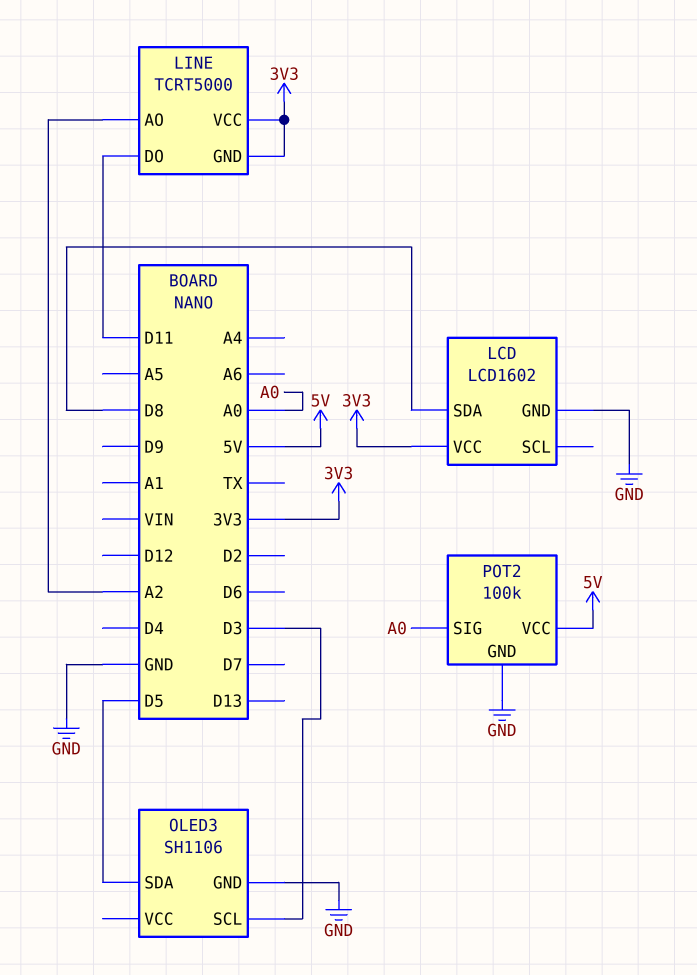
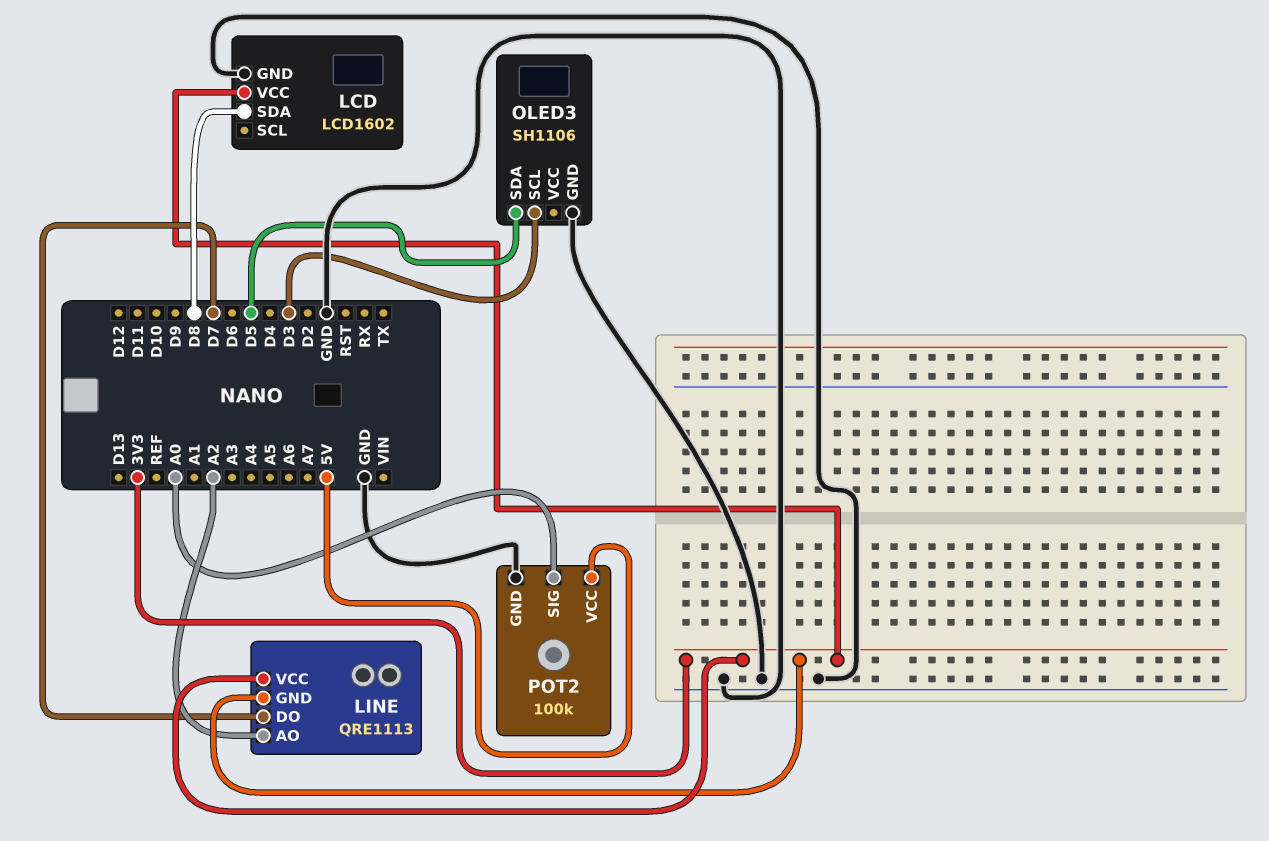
LINE: TCRT5000 -> QRE1113
LINE pin DO: D11 -> D7

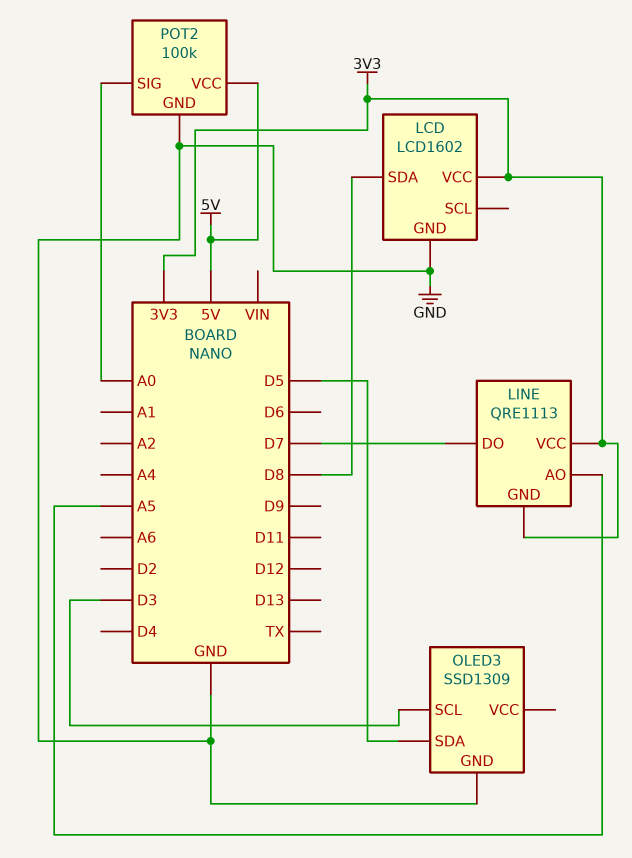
LINE pin AO: A2 -> A5
OLED3: SH1106 -> SSD1309

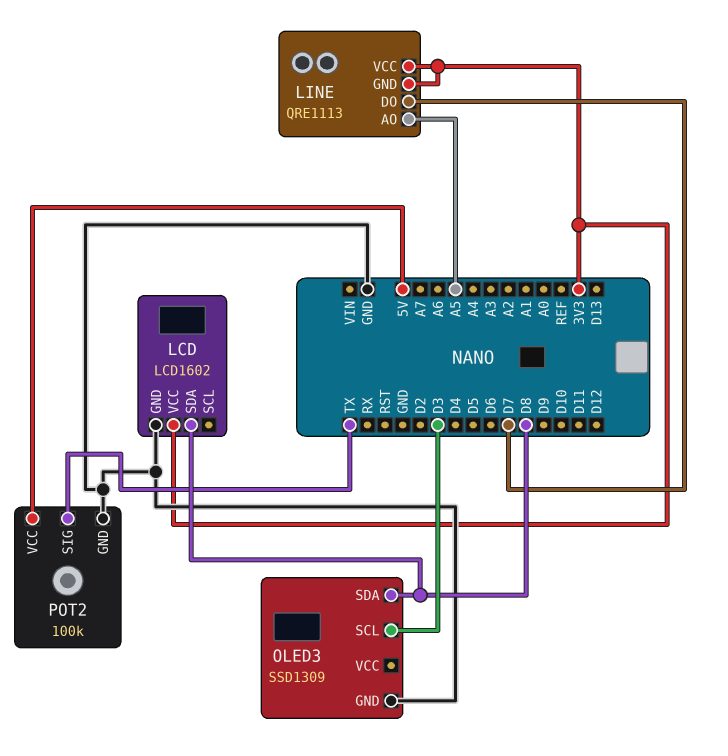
OLED3 pin SDA: D5 -> D8
POT2 pin SIG: A0 -> TX

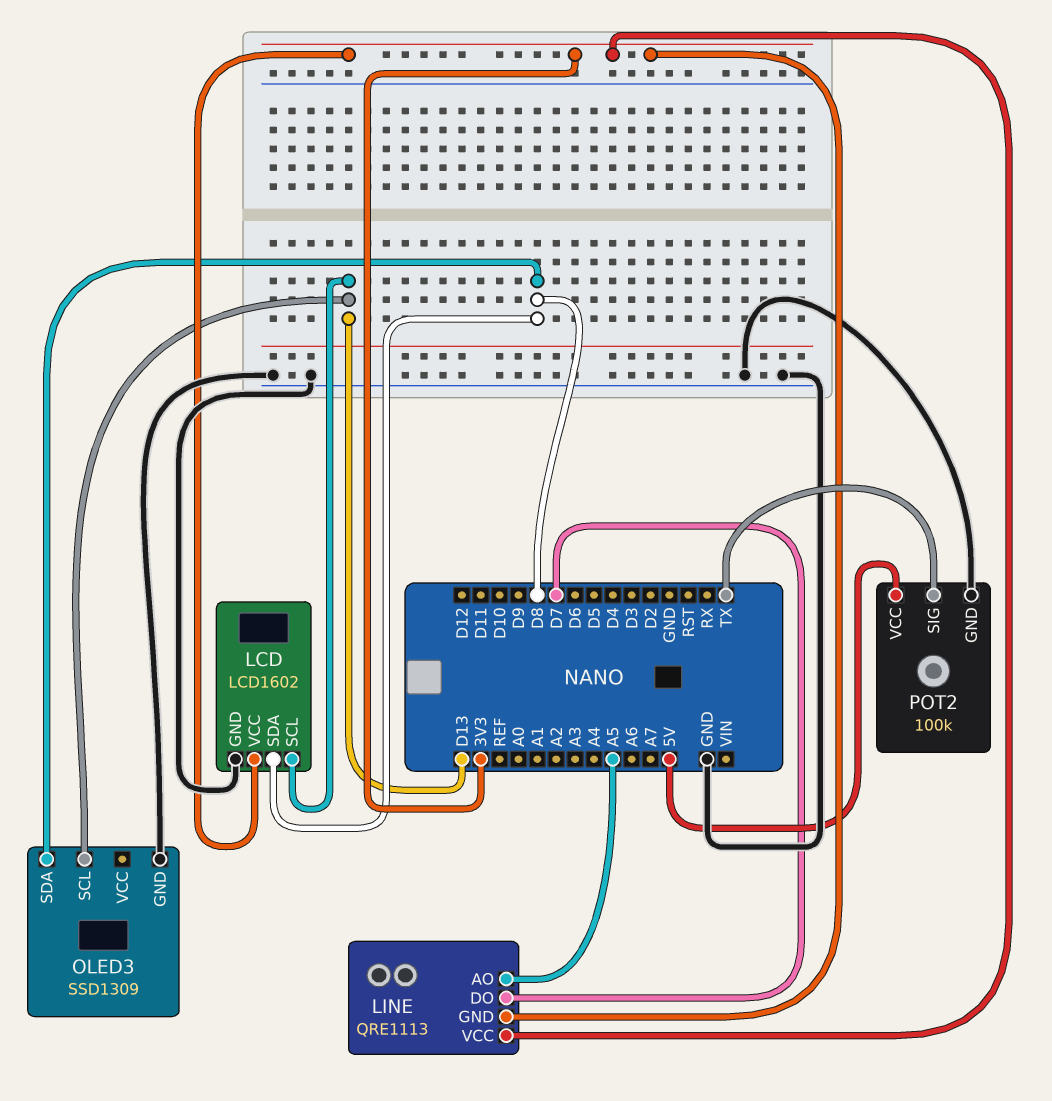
LCD pin SCL: none -> D13
OLED3 pin SCL: D3 -> D13

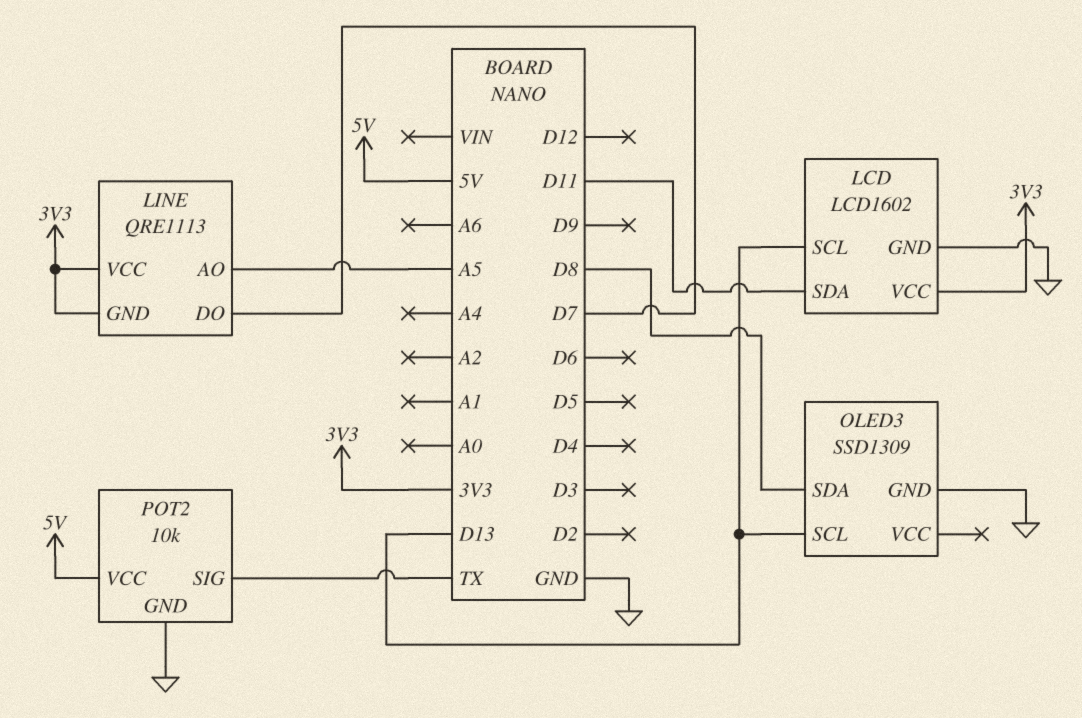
LCD pin SDA: D8 -> D11
POT2: 100k -> 10k

